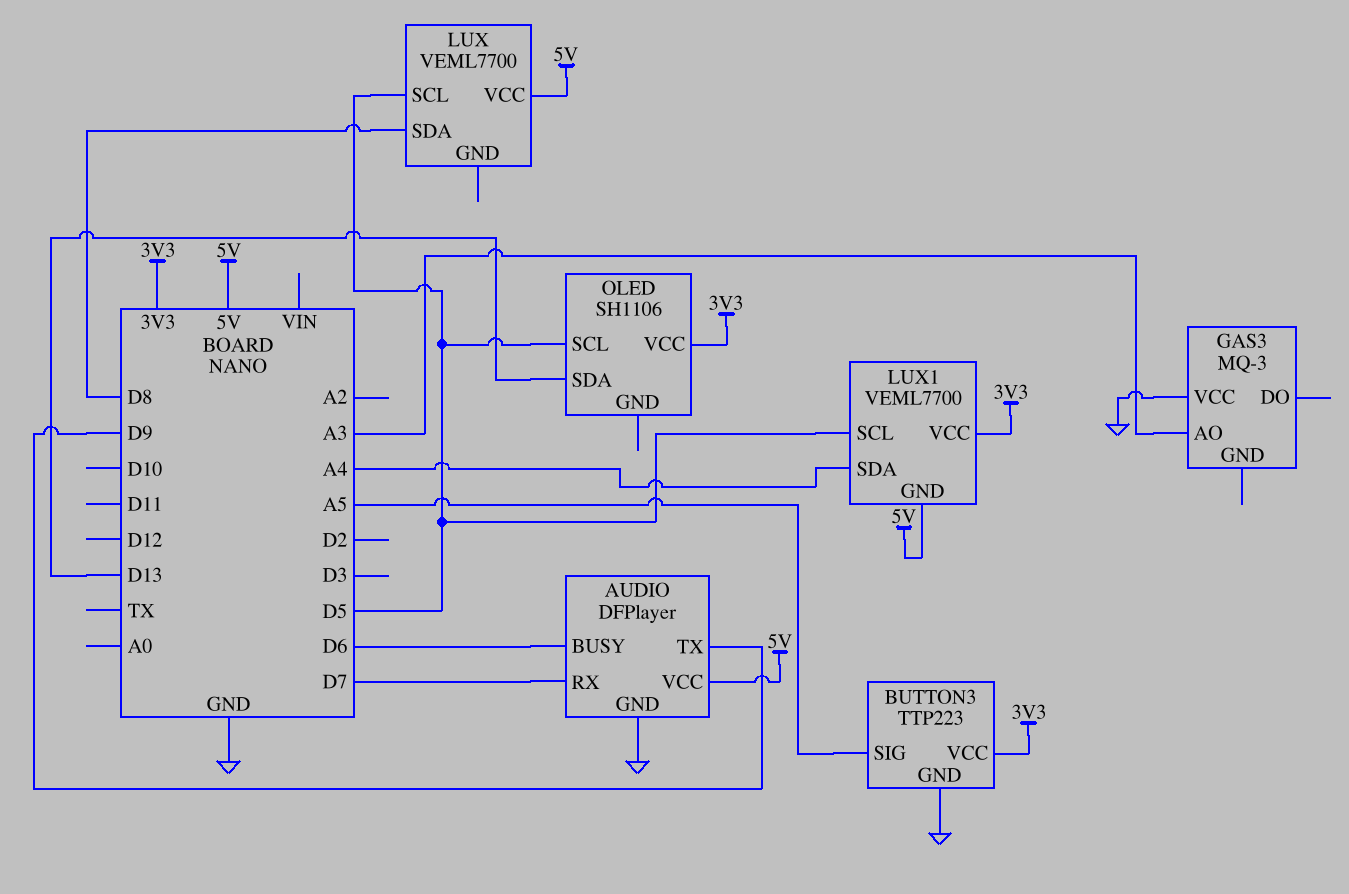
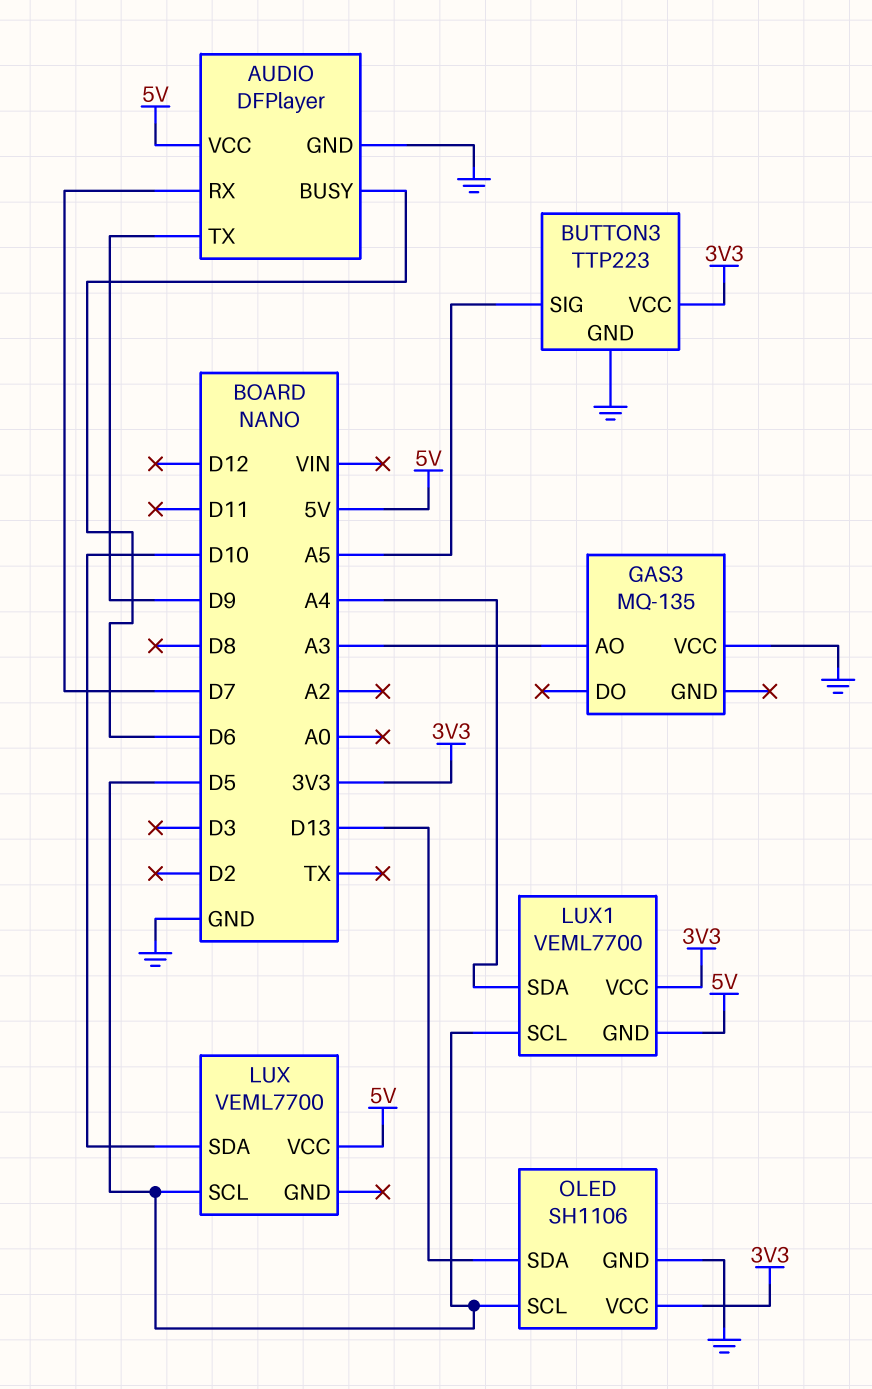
GAS3: MQ-3 -> MQ-135
LUX pin SDA: D8 -> D10
OLED pin GND: none -> GND

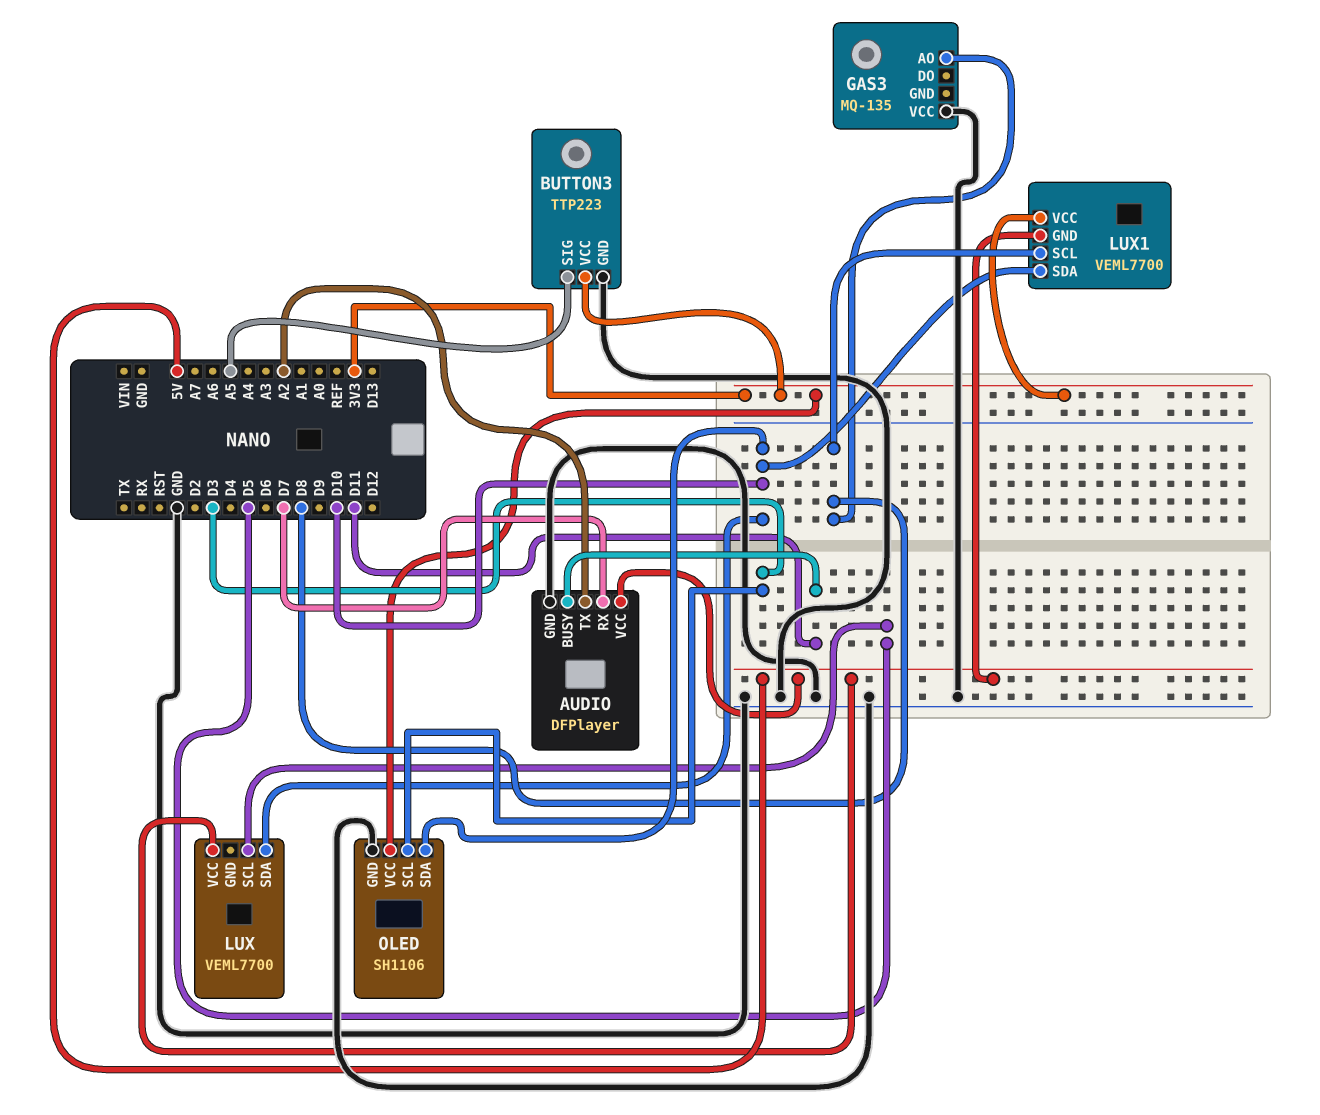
AUDIO pin BUSY: D6 -> D11
AUDIO pin TX: D9 -> A2
GAS3 pin AO: A3 -> D8
LUX1 pin SCL: D5 -> D8
LUX1 pin SDA: A4 -> D10
OLED pin SCL: D5 -> D3
OLED pin SDA: D13 -> D10

